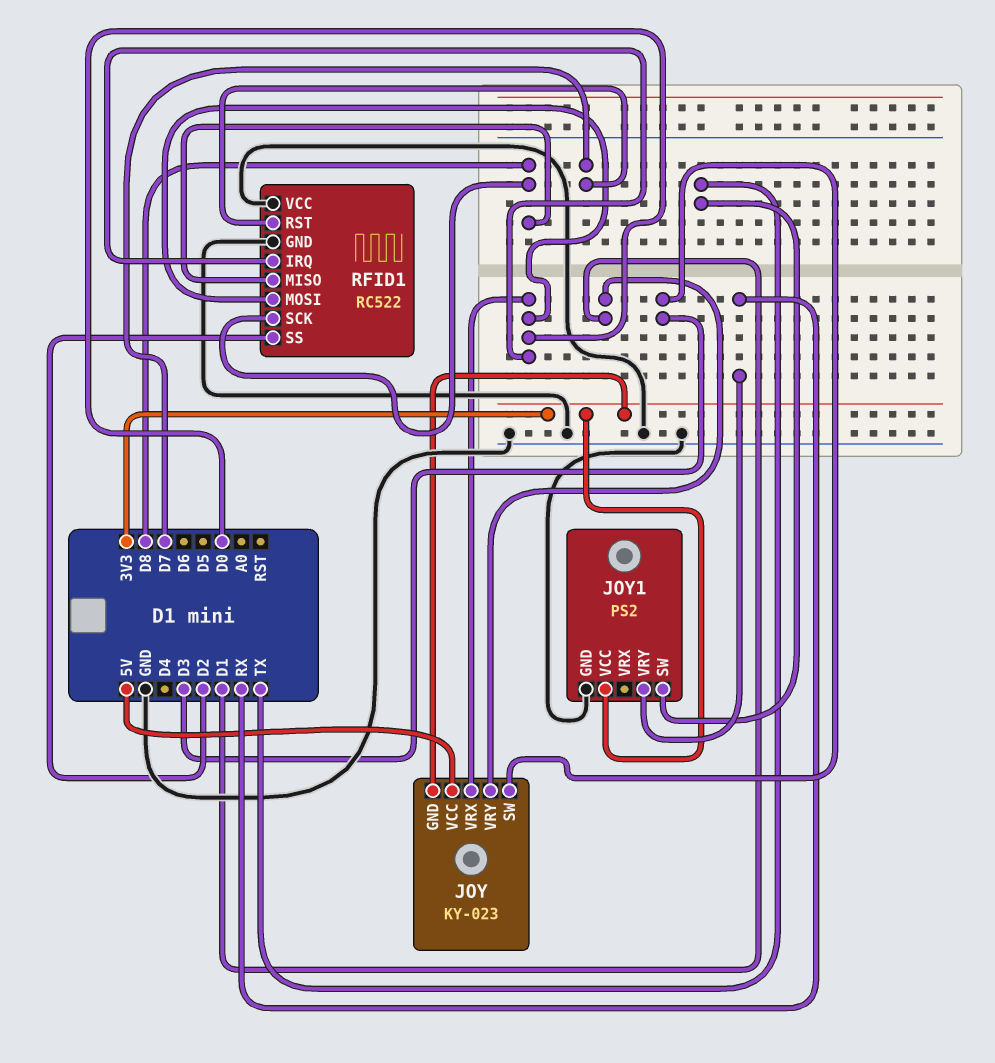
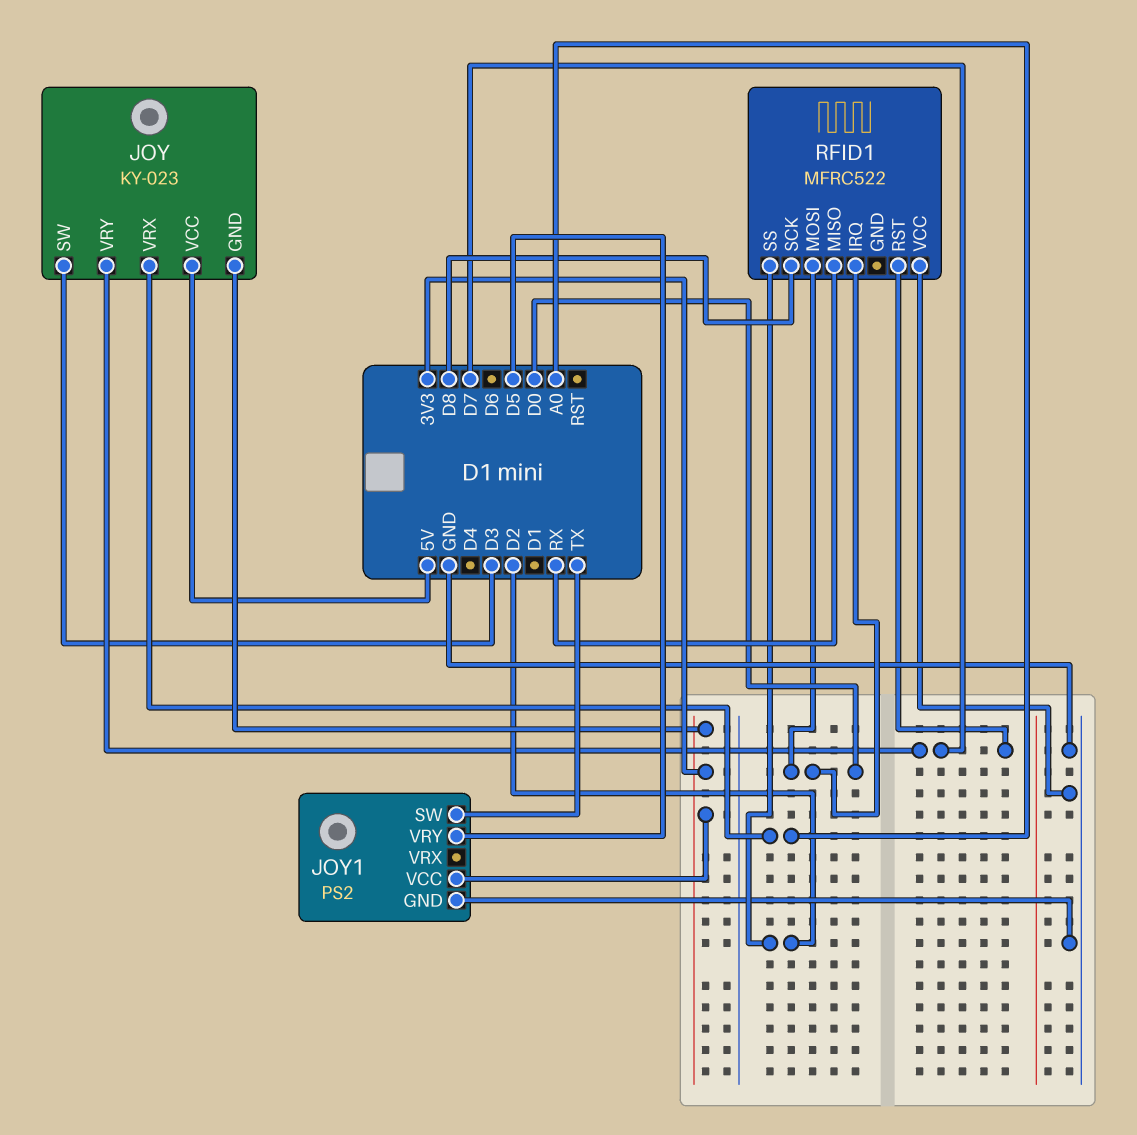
JOY pin VRX: D0 -> A0
JOY pin VRY: D1 -> D7
JOY1 pin VRY: RX -> D5
RFID1: RC522 -> MFRC522
RFID1 pin GND: GND -> none
RFID1 pin MISO: D8 -> RX

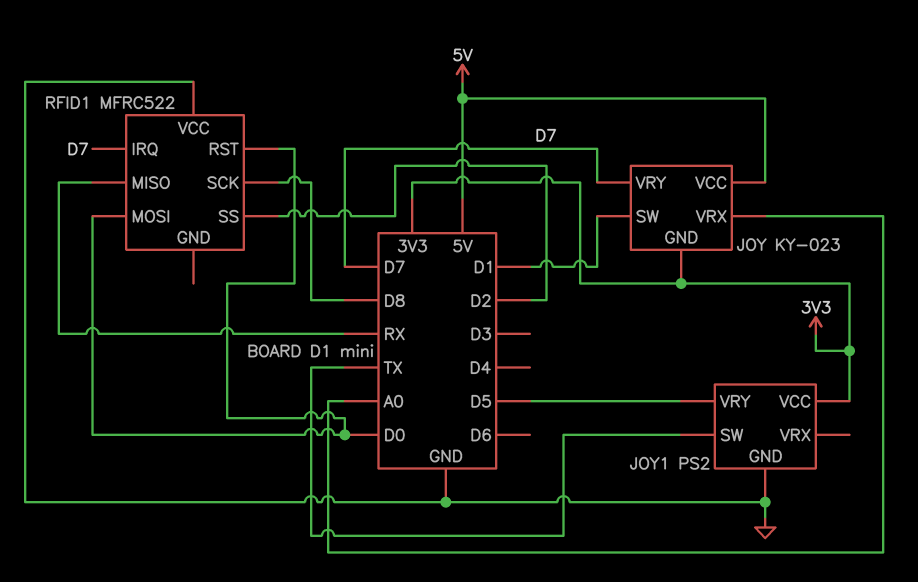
JOY pin SW: D3 -> D1
RFID1 pin IRQ: D0 -> D7
RFID1 pin RST: D7 -> D0

